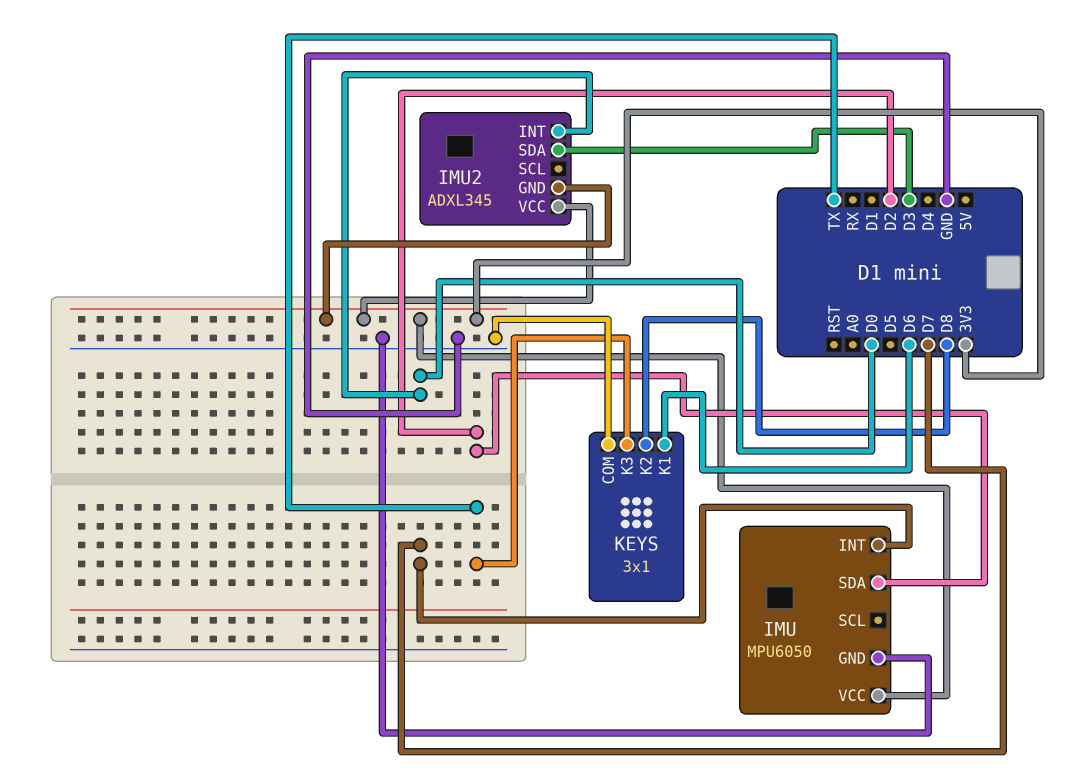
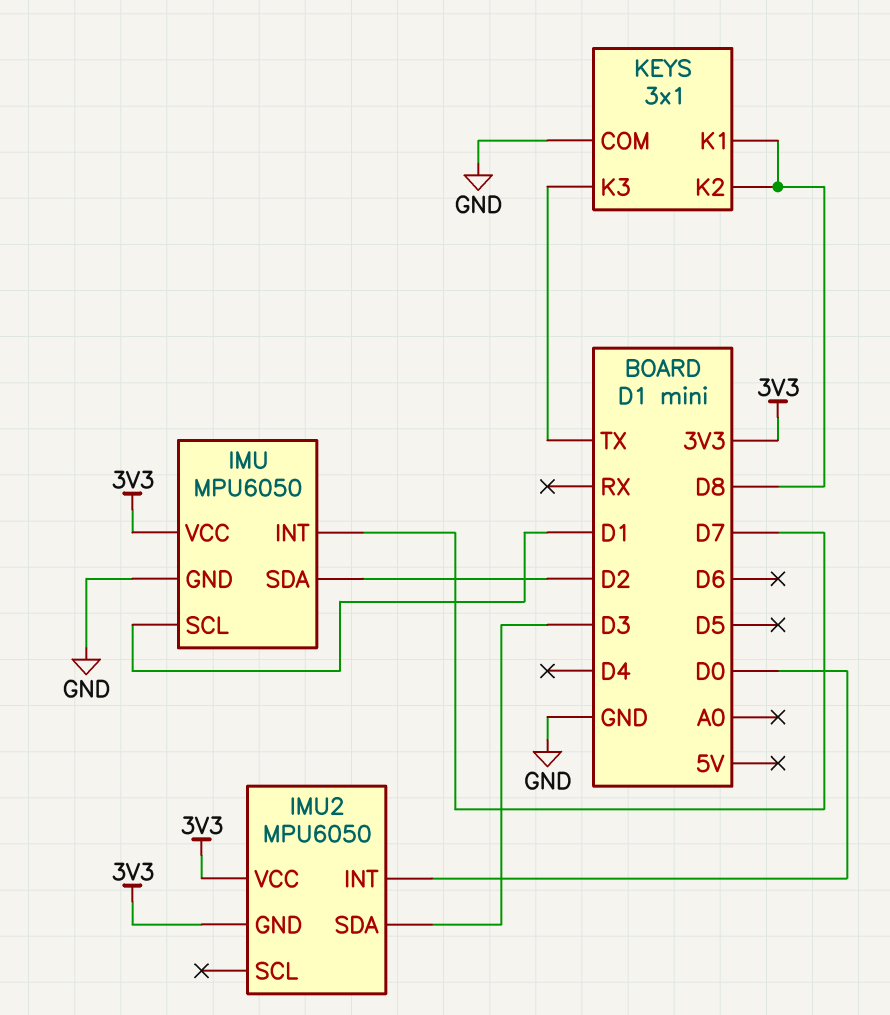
IMU pin SCL: none -> D1
IMU2: ADXL345 -> MPU6050
KEYS pin K1: D6 -> D8

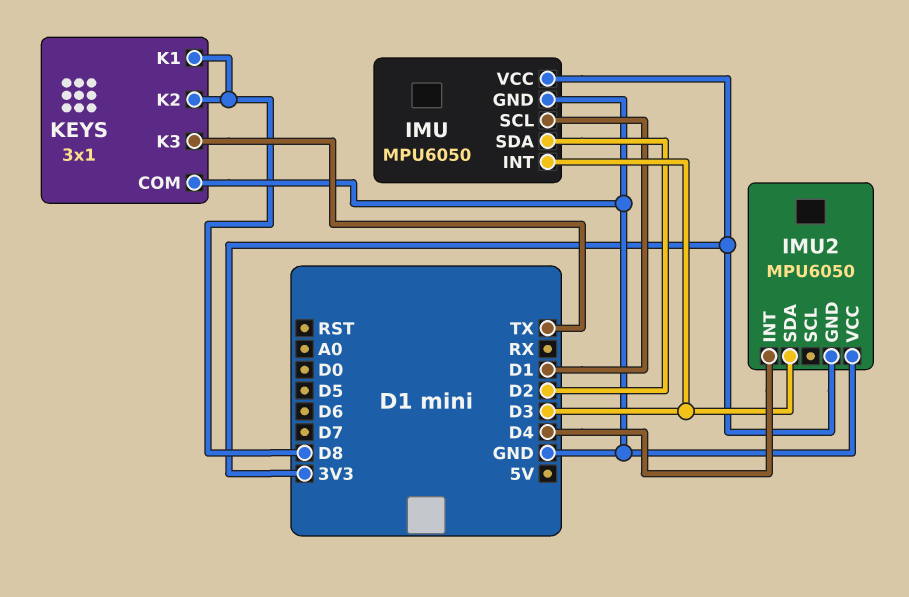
IMU pin INT: D7 -> D3
IMU2 pin INT: D0 -> D4
IMU2 pin VCC: 3V3 -> GND

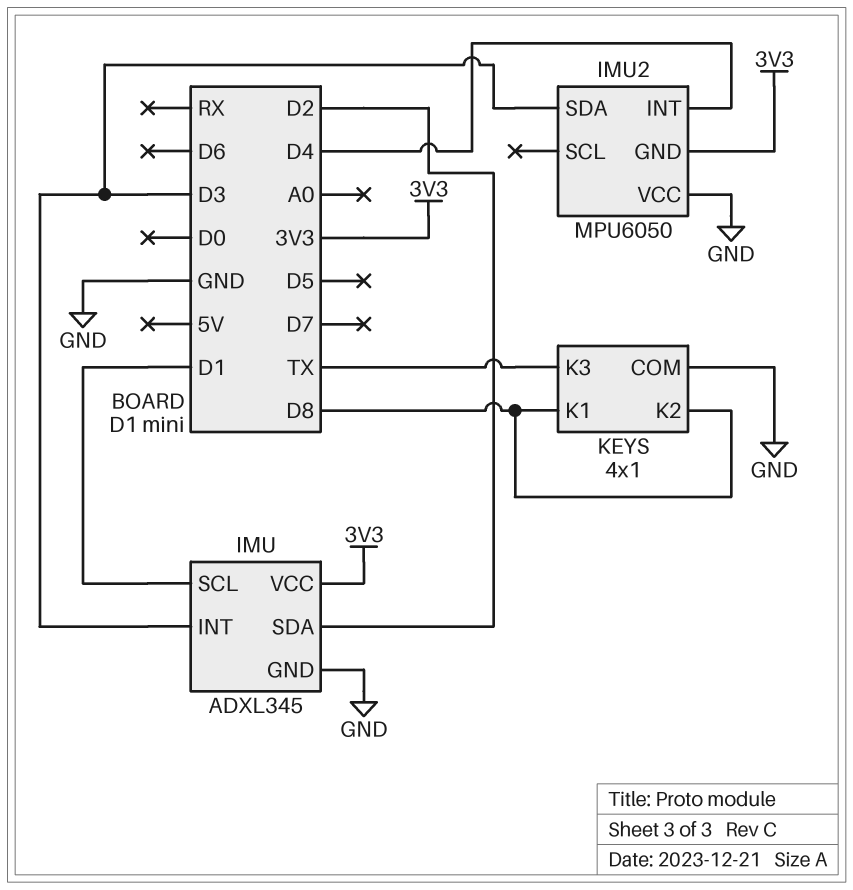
IMU: MPU6050 -> ADXL345
KEYS: 3x1 -> 4x1

